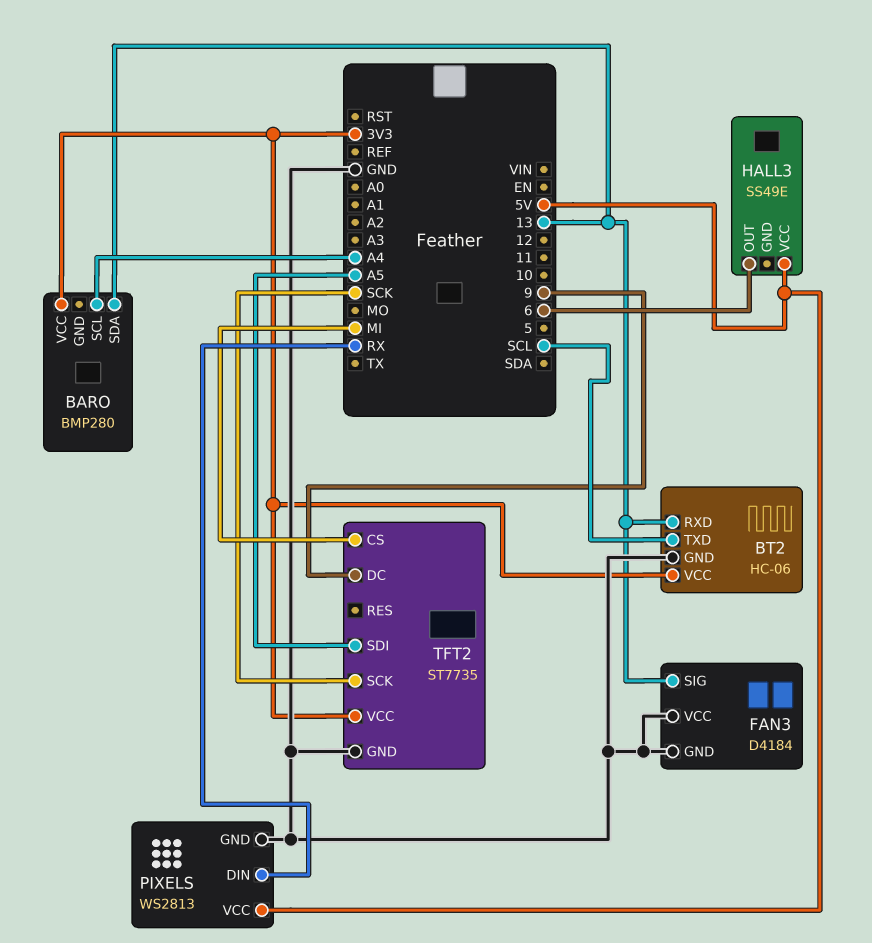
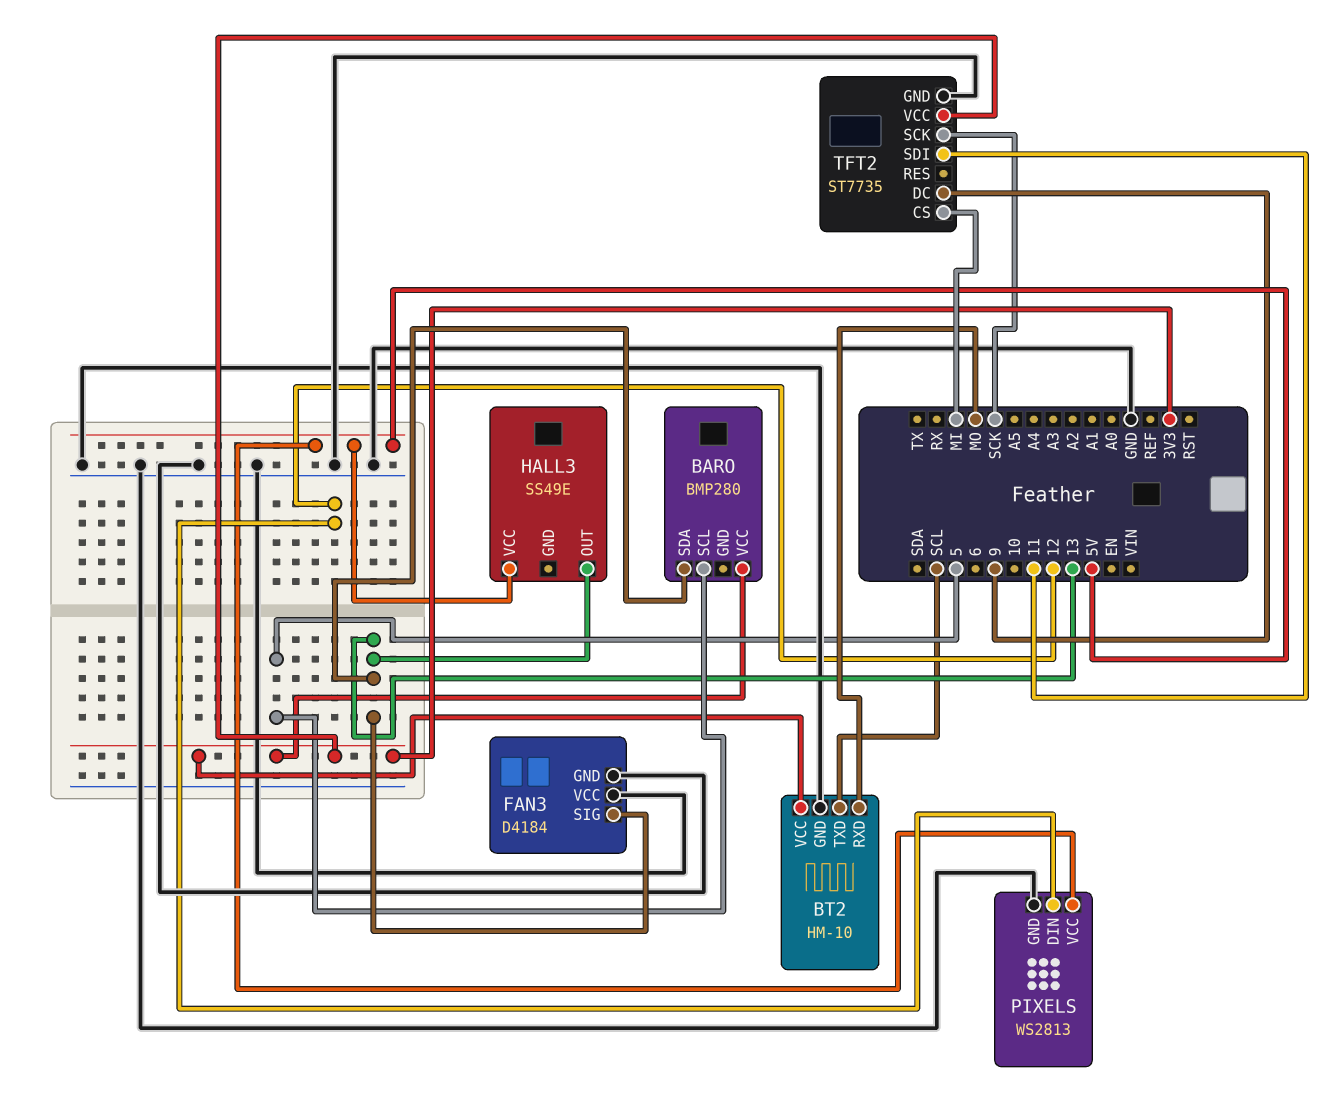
BARO pin SCL: A4 -> 5
BT2: HC-06 -> HM-10
BT2 pin RXD: 13 -> MO
HALL3 pin OUT: 6 -> 13
PIXELS pin DIN: RX -> 12
TFT2 pin SDI: A5 -> 11

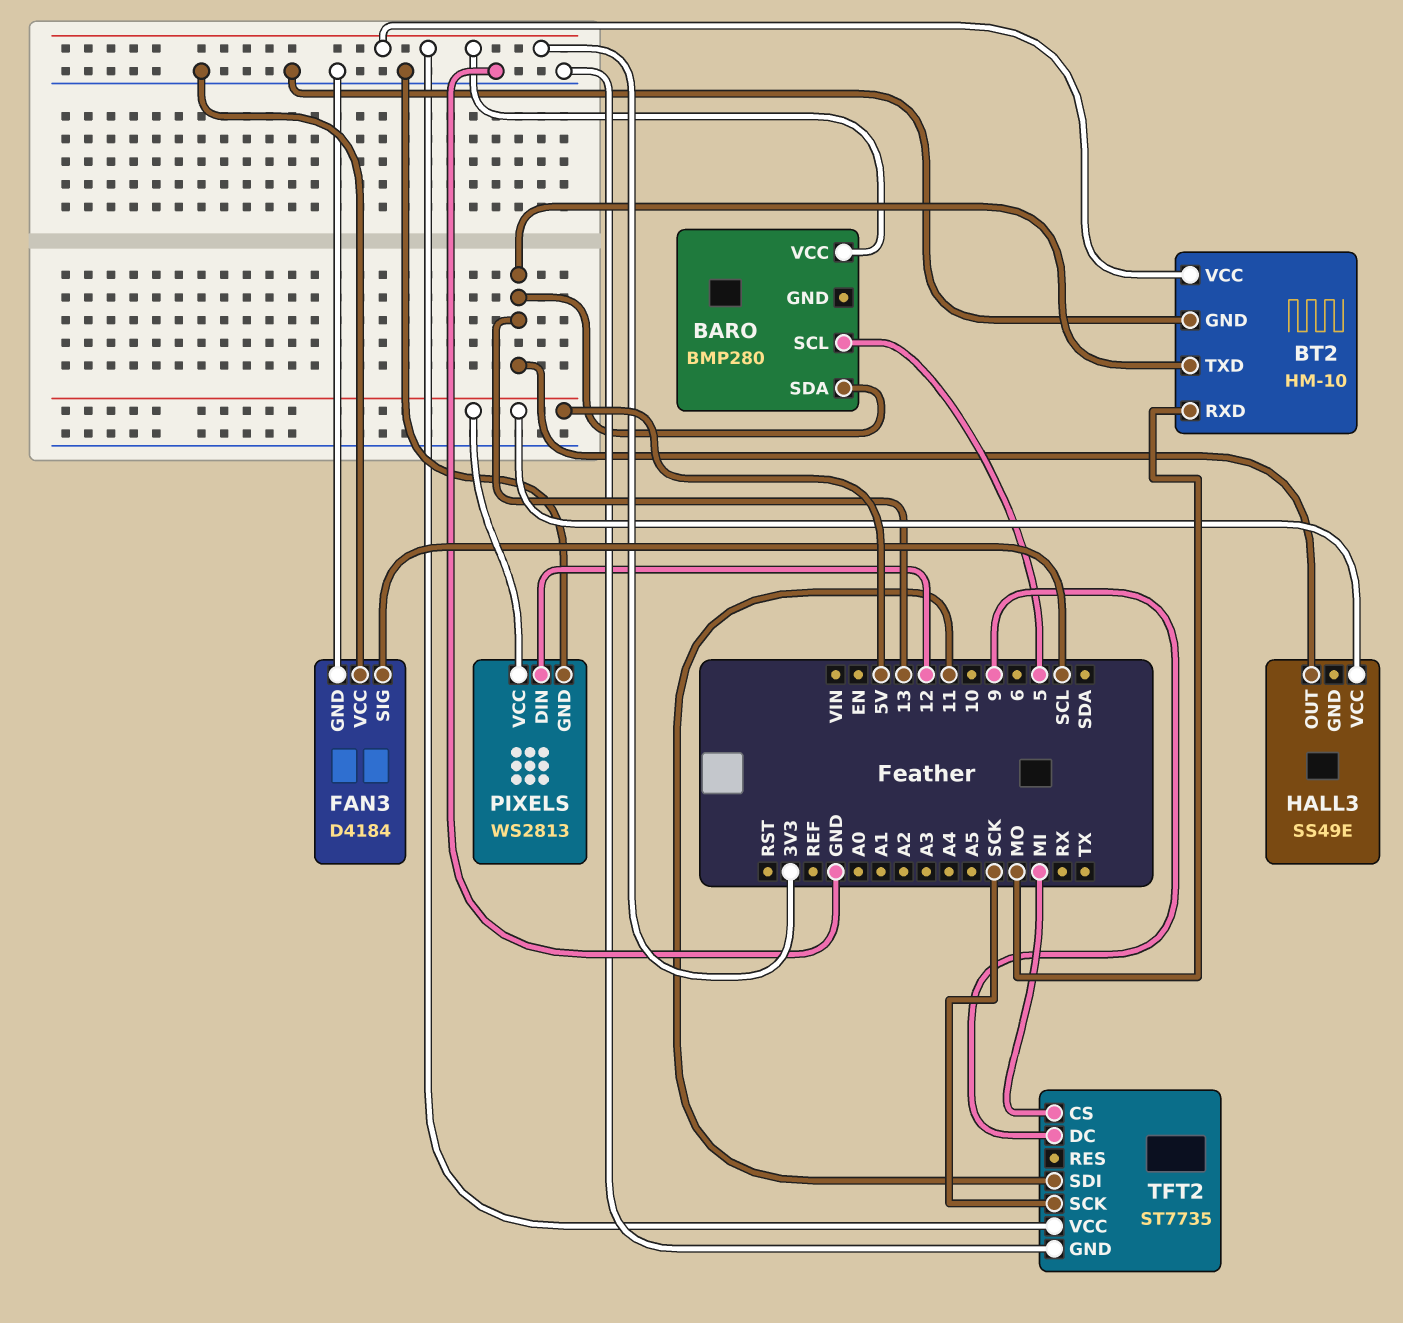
BT2 pin TXD: SCL -> 13
FAN3 pin SIG: 13 -> SCL

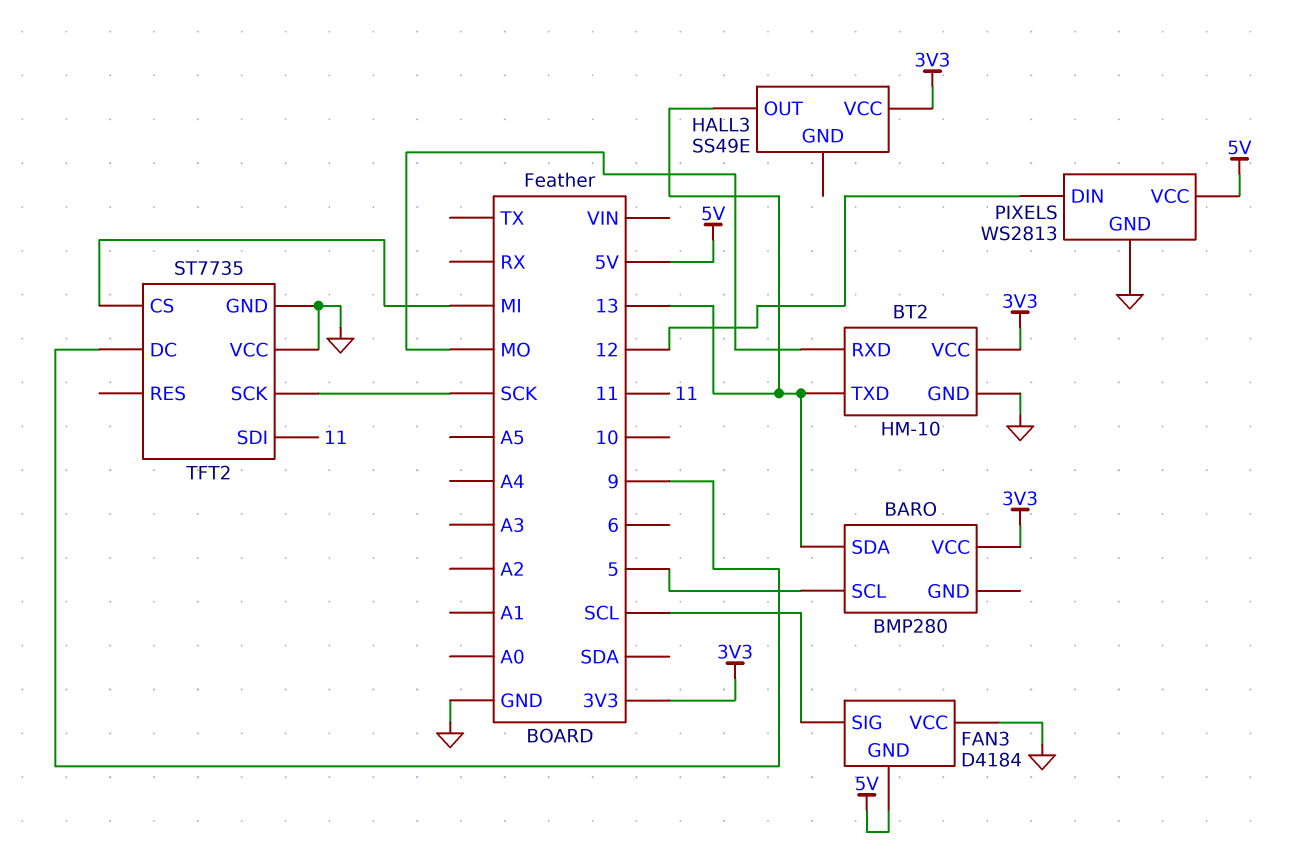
FAN3 pin GND: GND -> 5V
HALL3 pin VCC: 5V -> 3V3
TFT2 pin VCC: 3V3 -> GND

